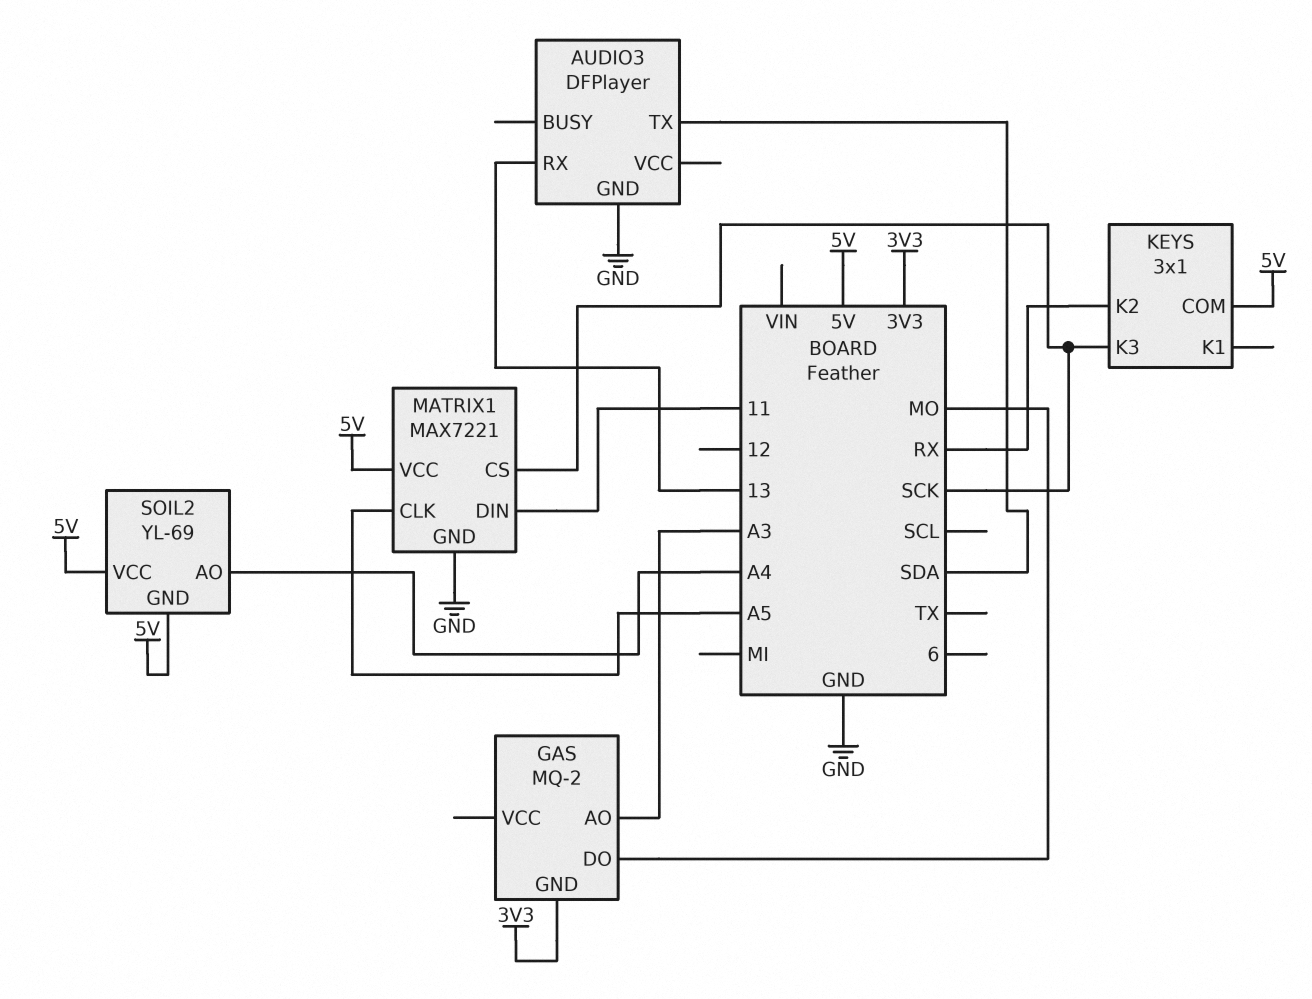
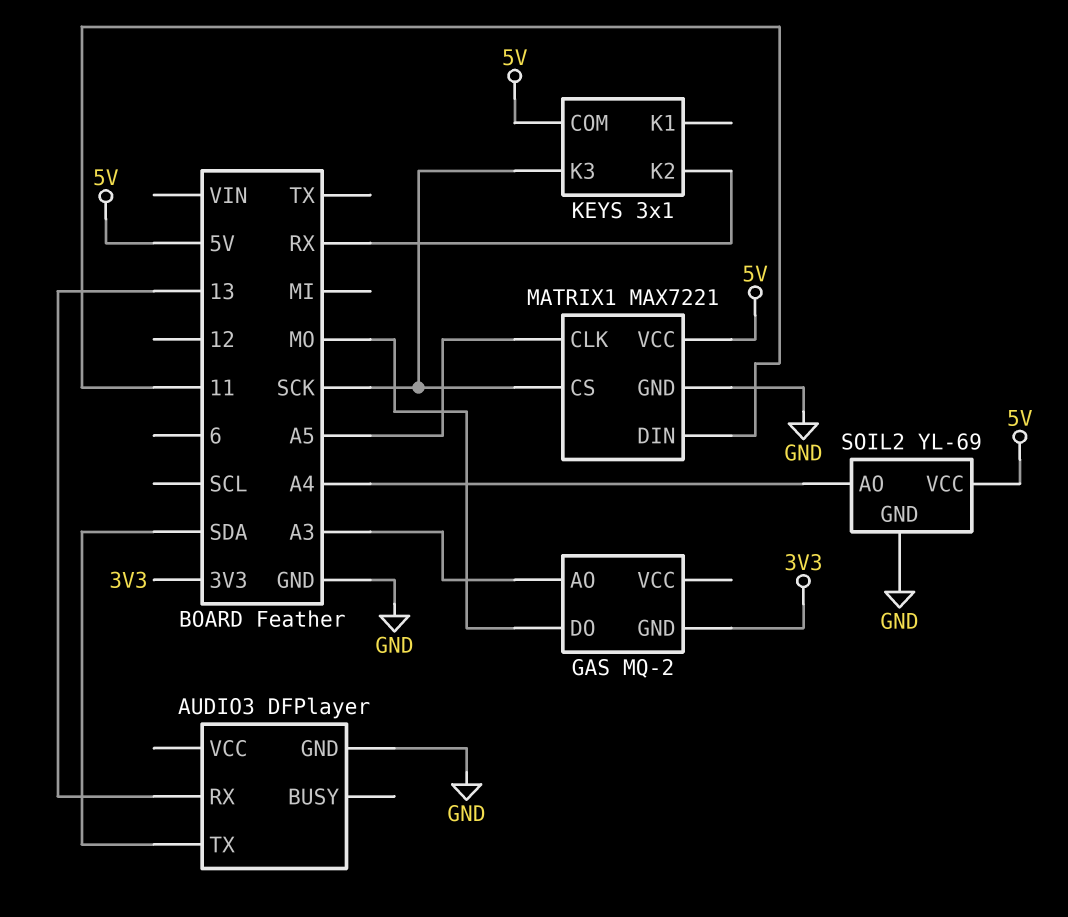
SOIL2 pin GND: 5V -> GND

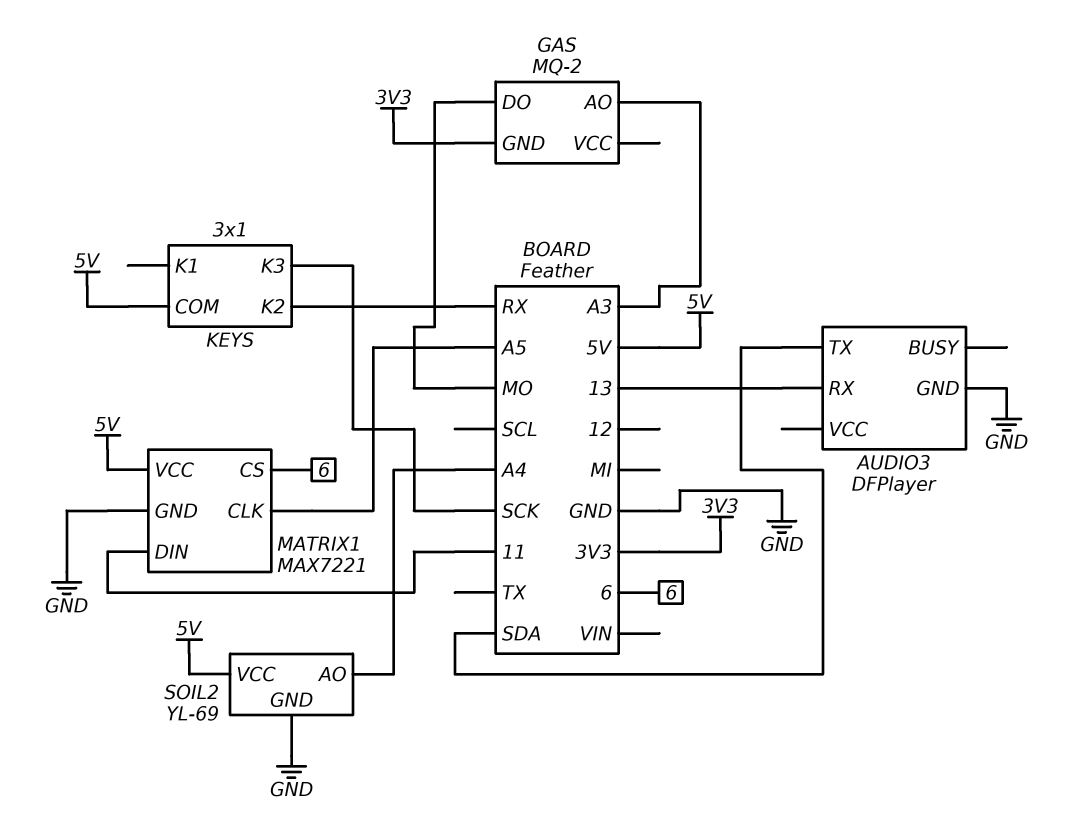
MATRIX1 pin CS: SCK -> 6

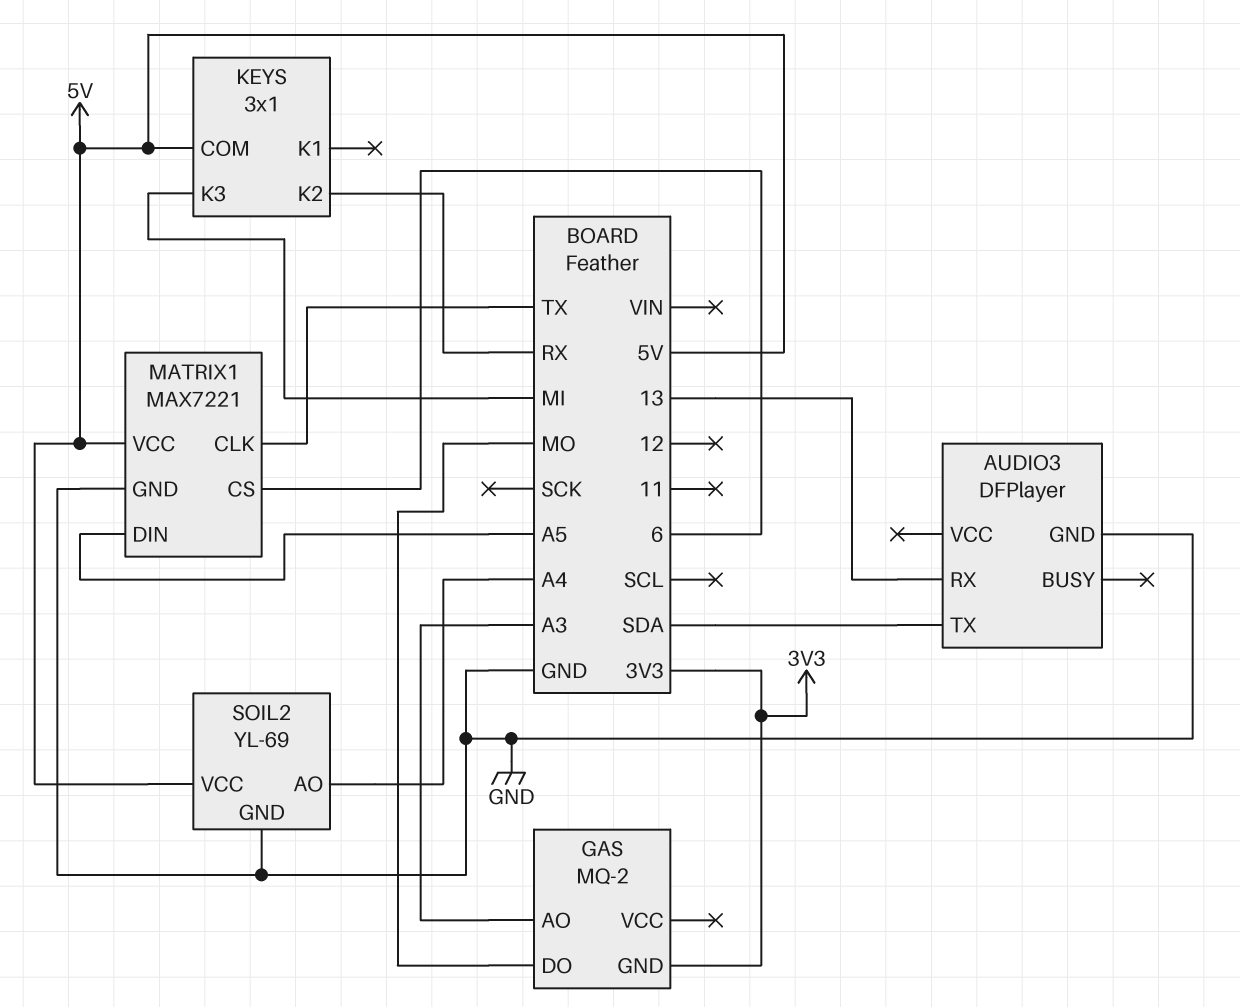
KEYS pin K3: SCK -> MI
MATRIX1 pin CLK: A5 -> TX
MATRIX1 pin DIN: 11 -> A5

